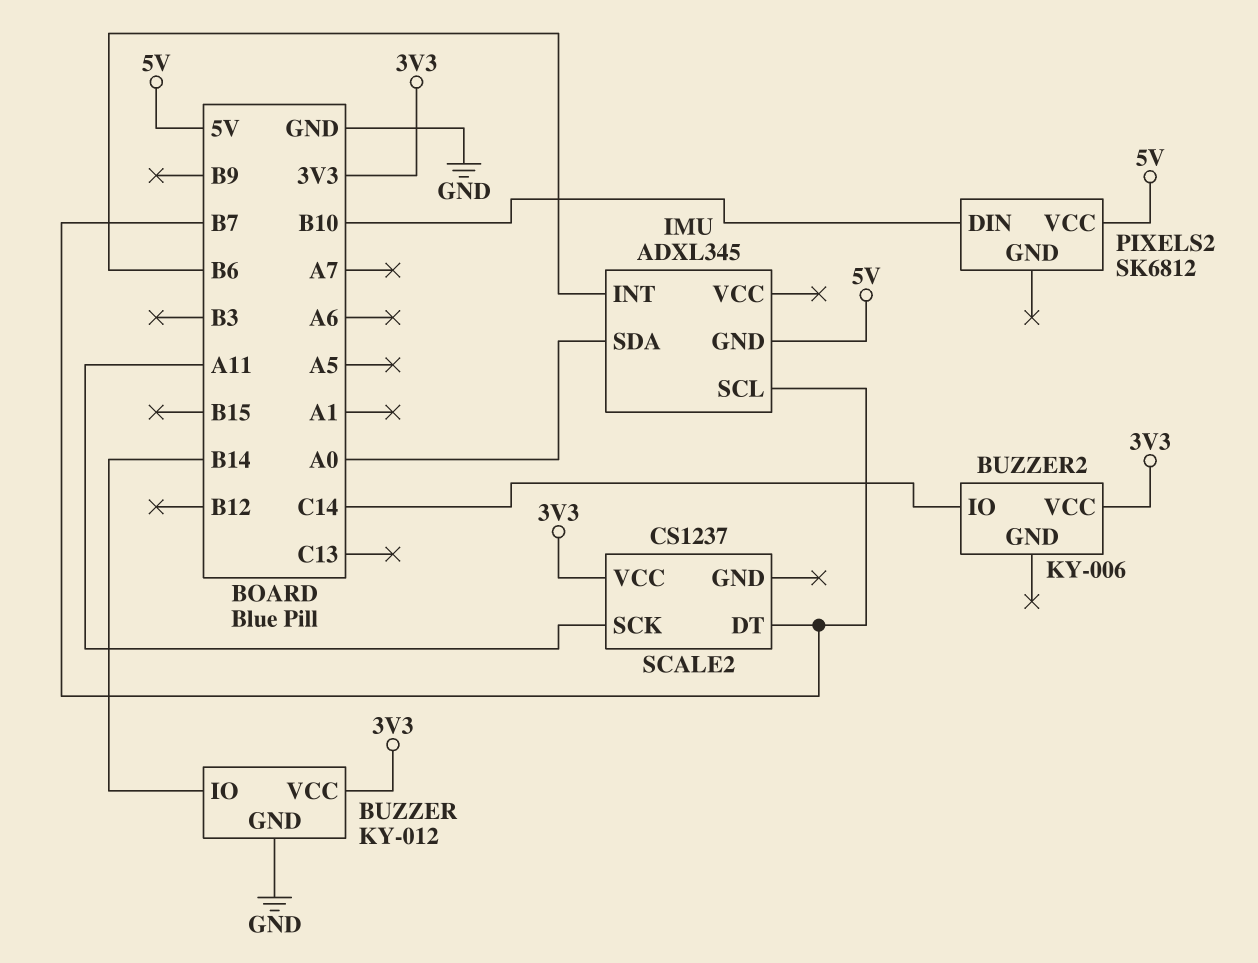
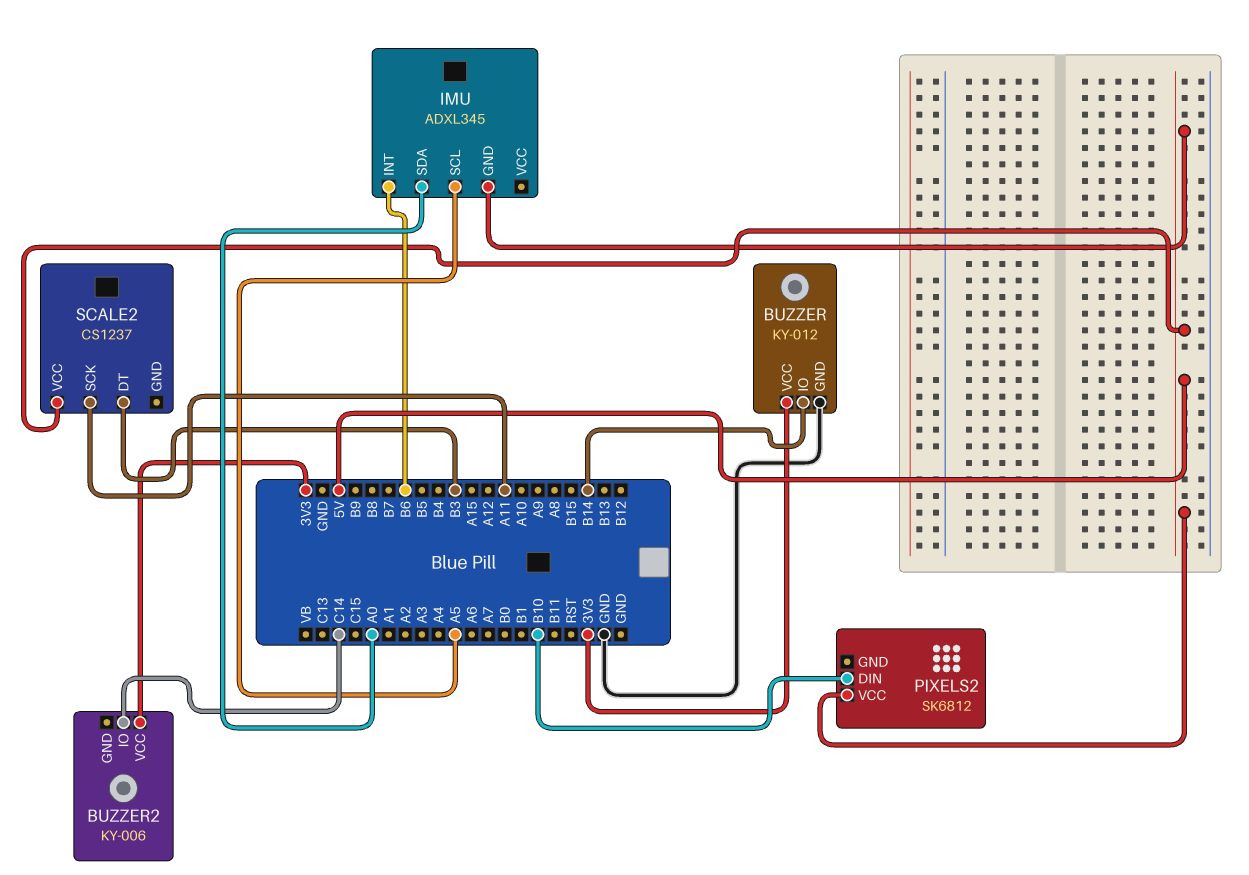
IMU pin SCL: B7 -> A5
SCALE2 pin DT: B7 -> B3
SCALE2 pin VCC: 3V3 -> 5V

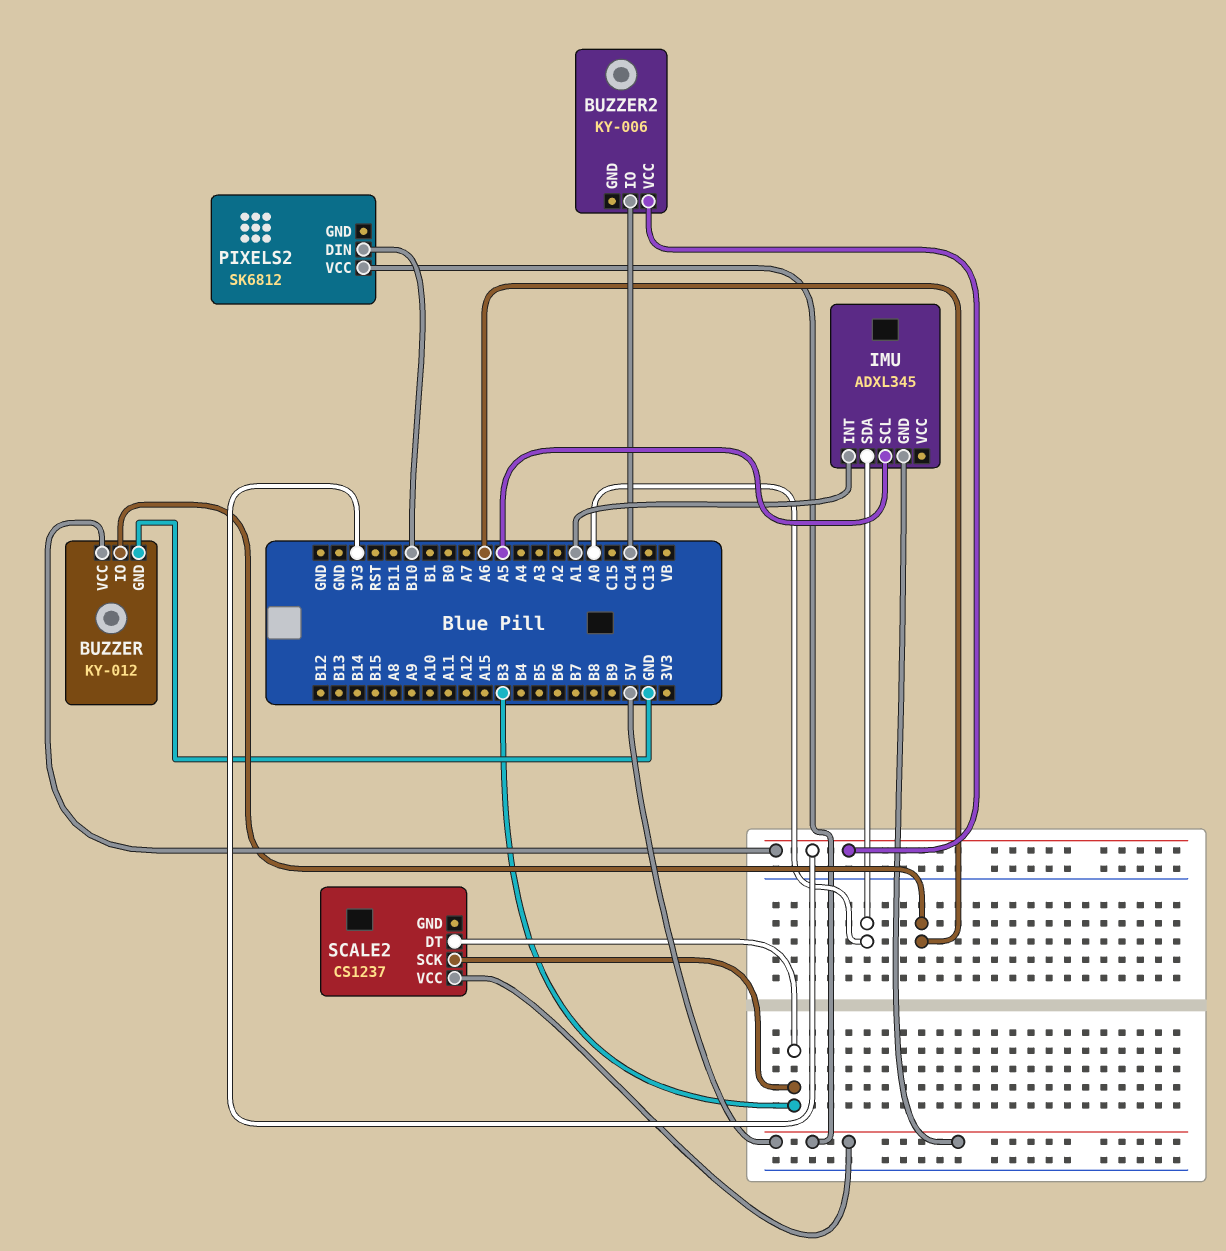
BUZZER pin IO: B14 -> A6
IMU pin INT: B6 -> A1
SCALE2 pin SCK: A11 -> B3

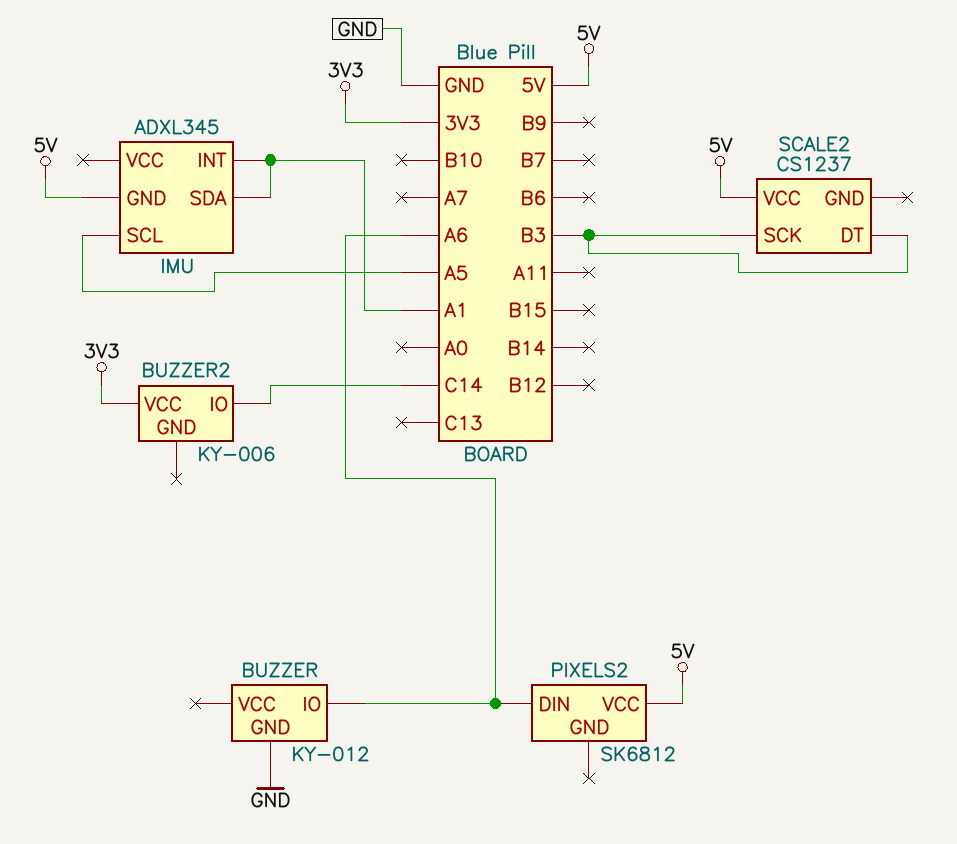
BUZZER pin VCC: 3V3 -> none
IMU pin SDA: A0 -> A1
PIXELS2 pin DIN: B10 -> A6

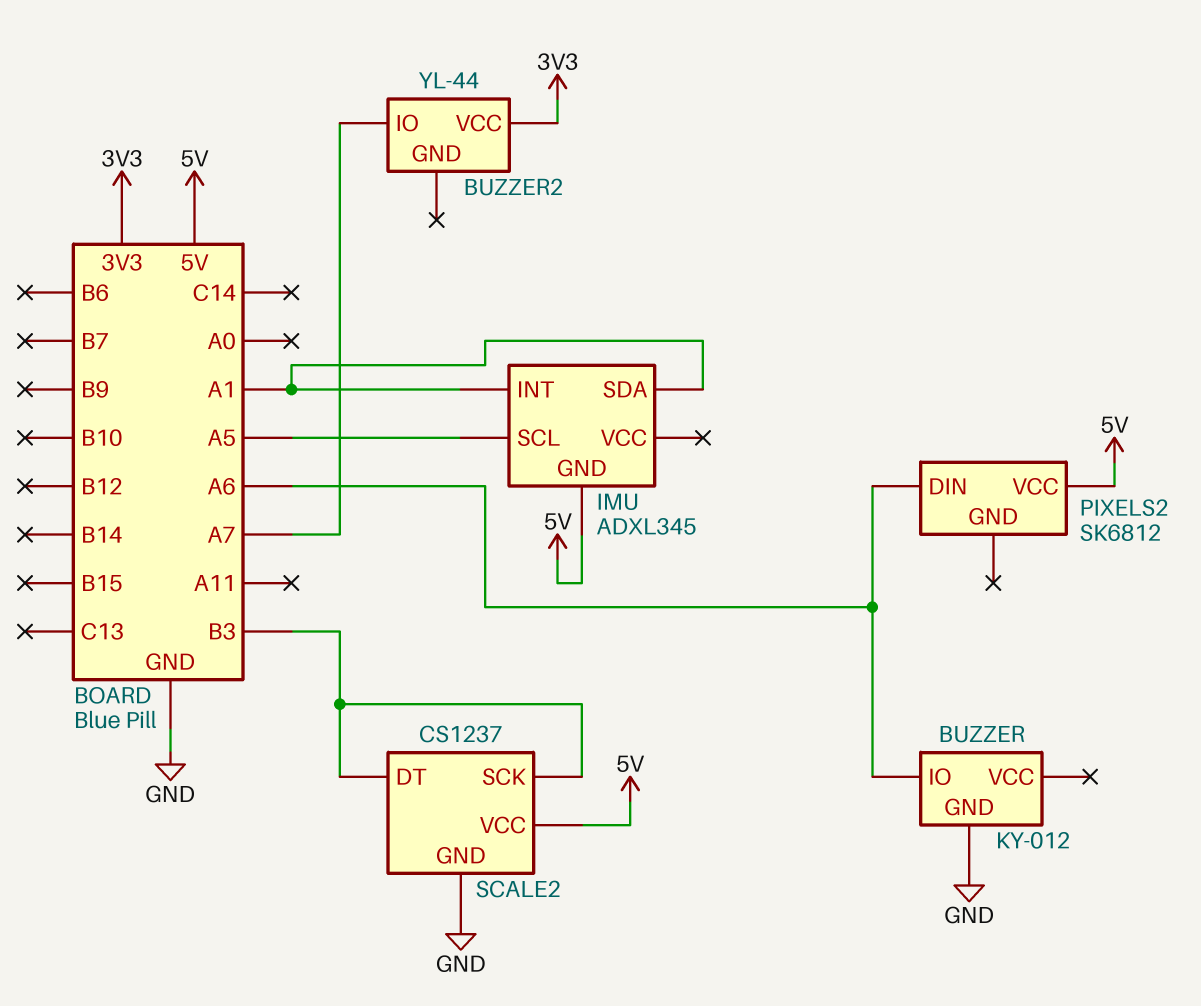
BUZZER2: KY-006 -> YL-44
BUZZER2 pin IO: C14 -> A7
SCALE2 pin GND: none -> GND

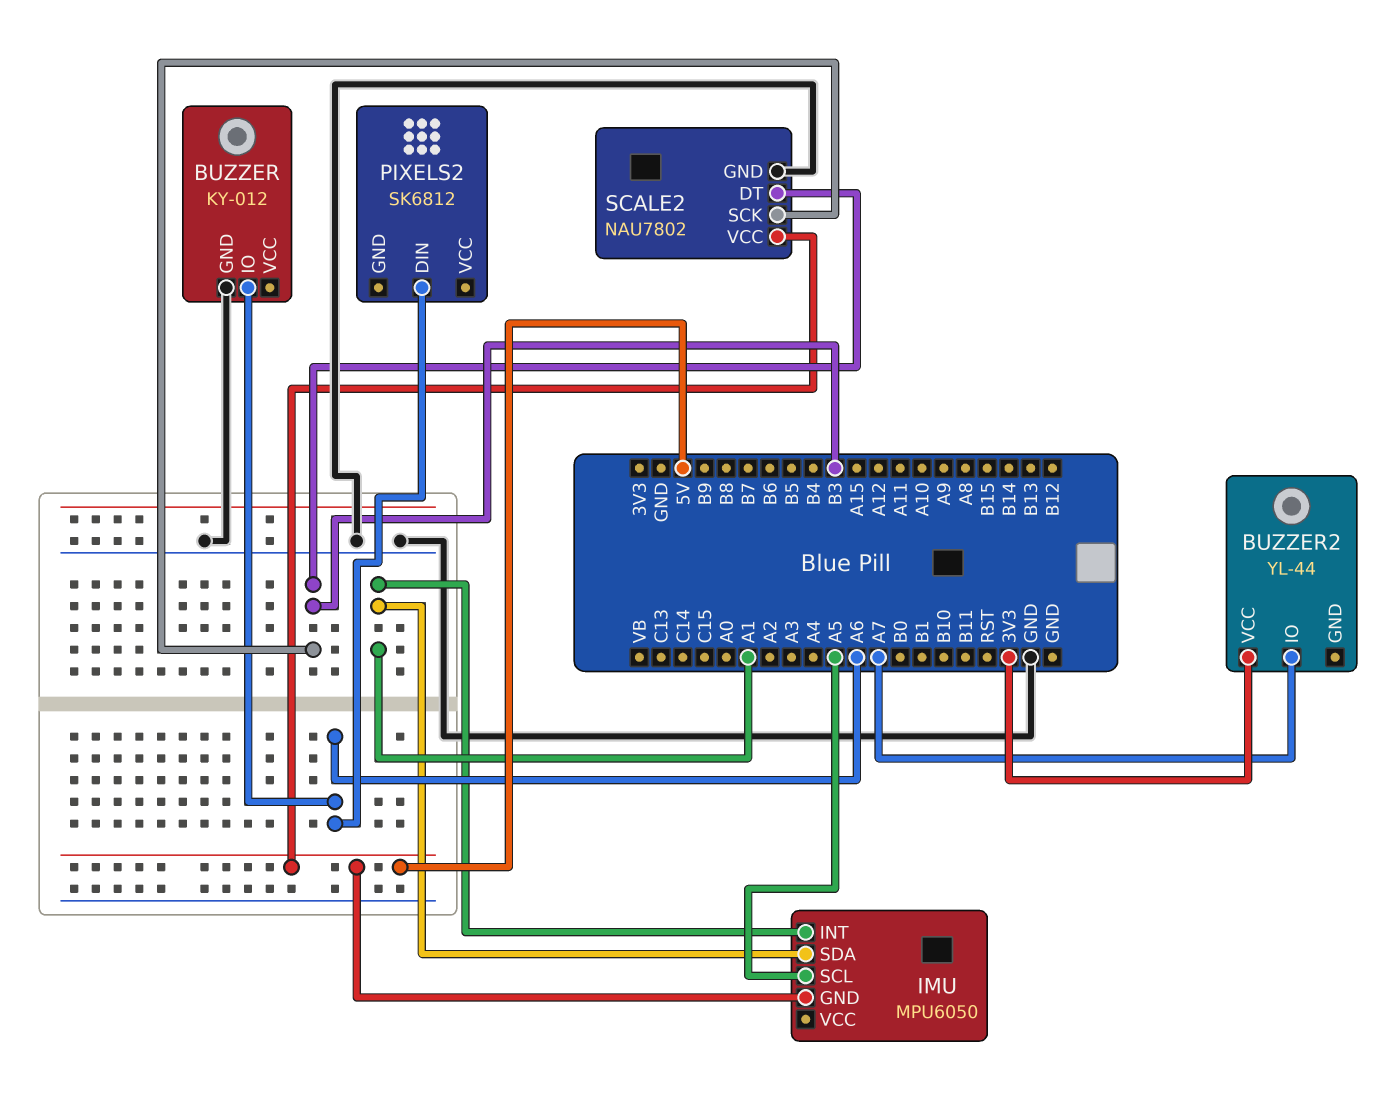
IMU: ADXL345 -> MPU6050
PIXELS2 pin VCC: 5V -> none
SCALE2: CS1237 -> NAU7802

